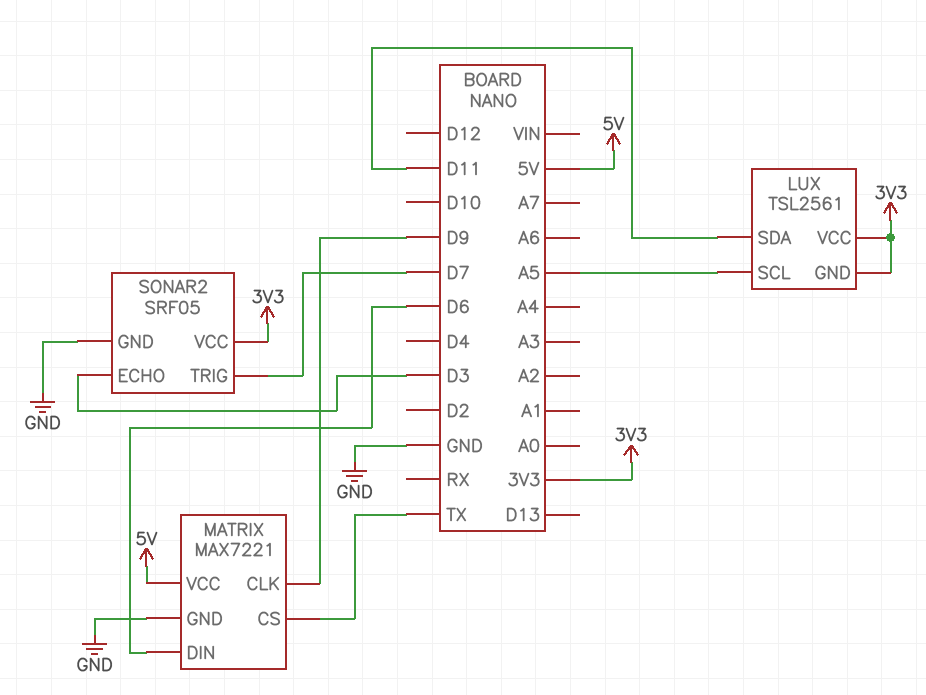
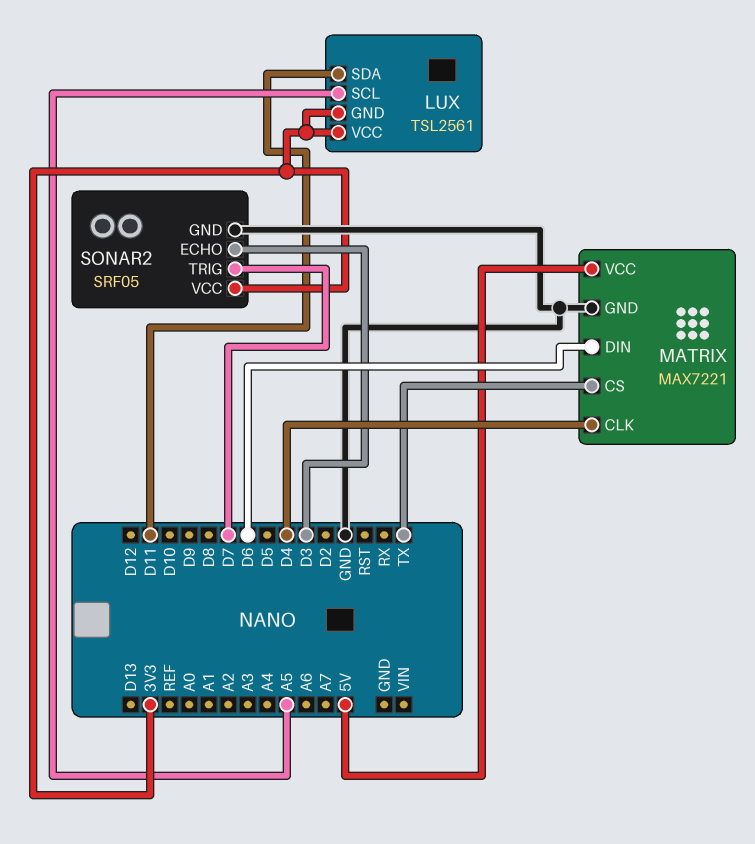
MATRIX pin CLK: D9 -> D4

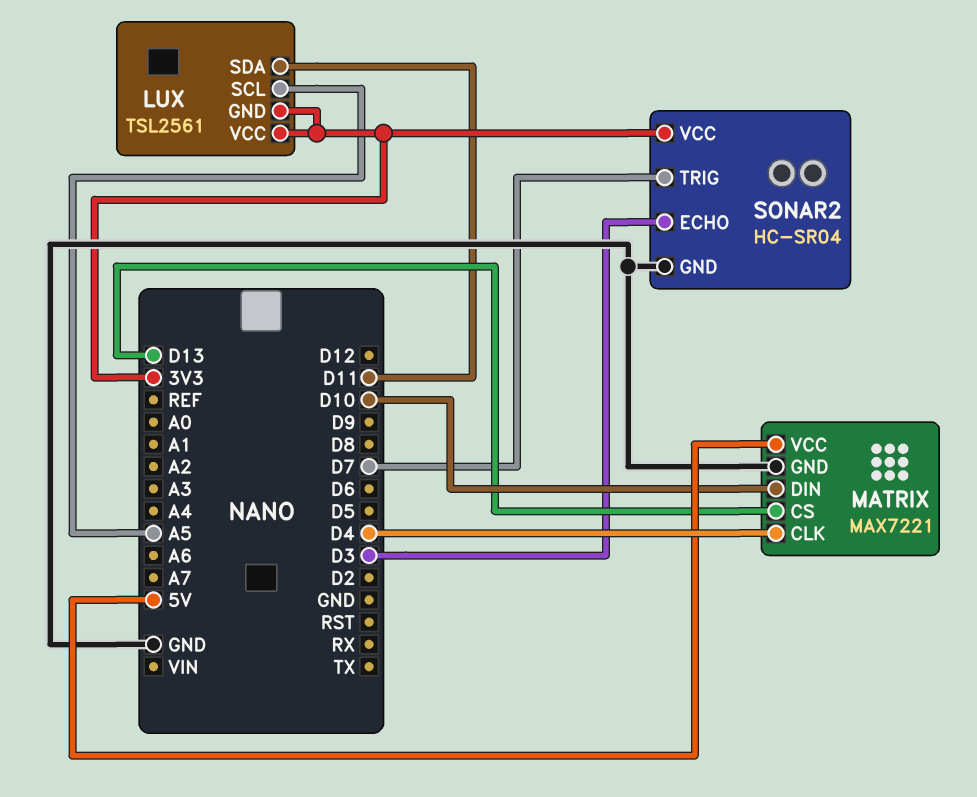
MATRIX pin CS: TX -> D13
MATRIX pin DIN: D6 -> D10
SONAR2: SRF05 -> HC-SR04

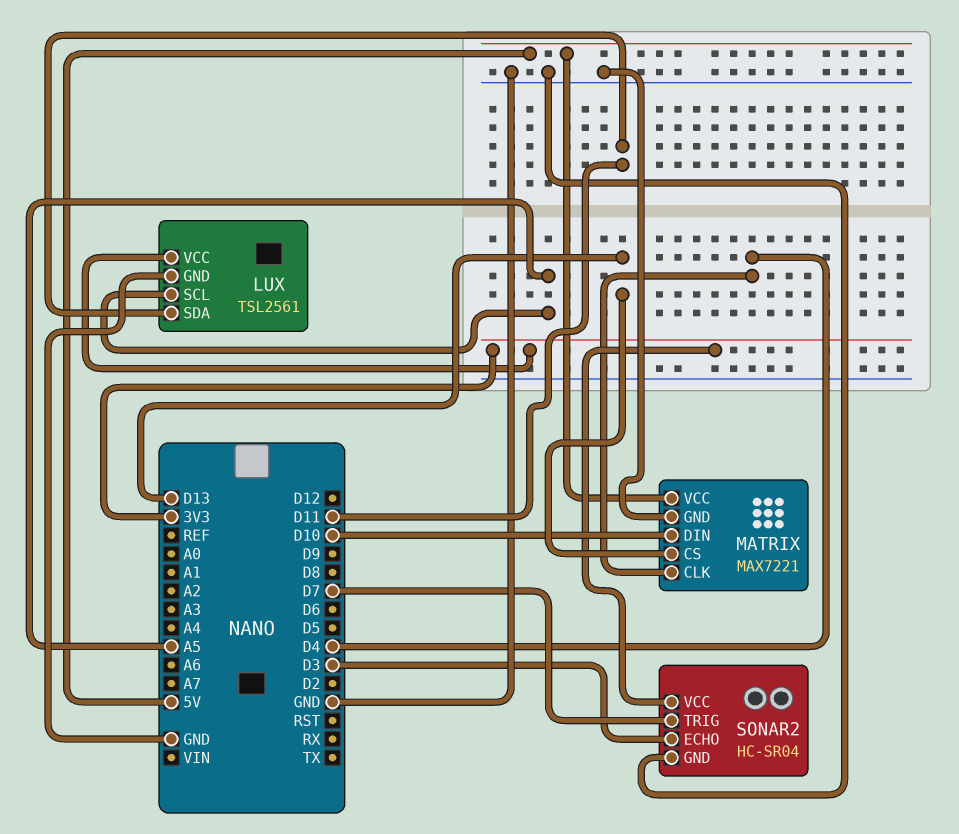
LUX pin GND: 3V3 -> GND

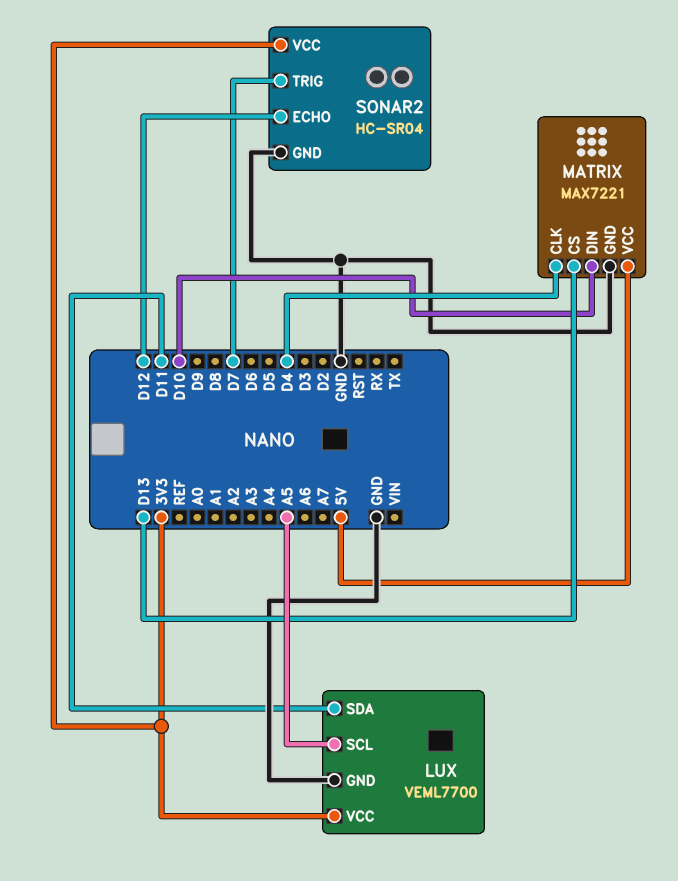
LUX: TSL2561 -> VEML7700
SONAR2 pin ECHO: D3 -> D12

